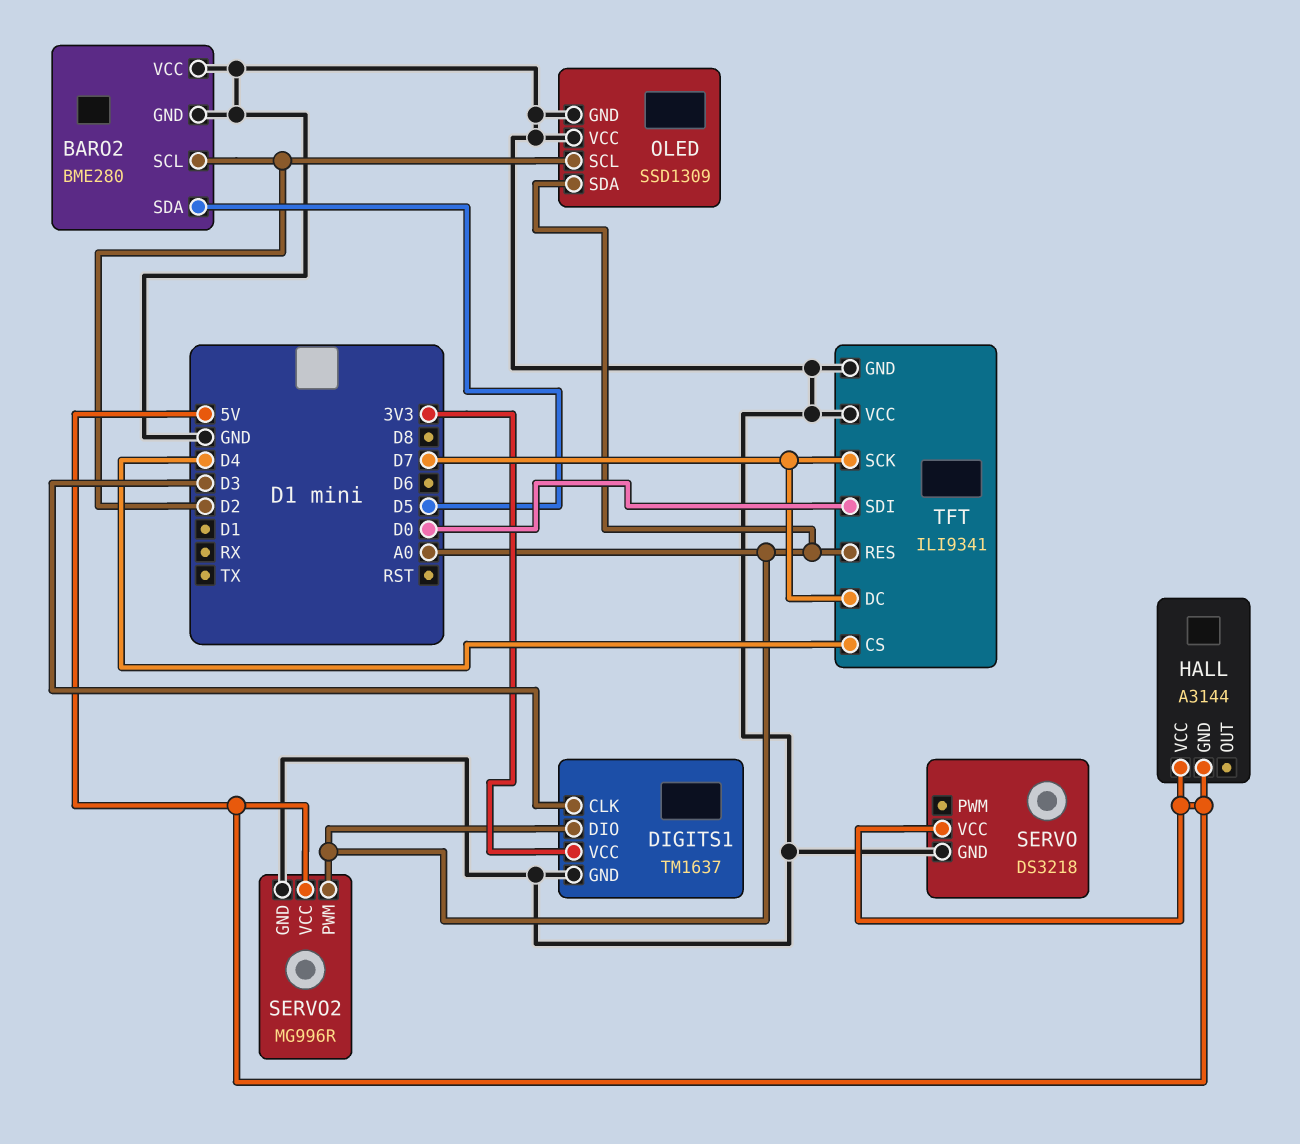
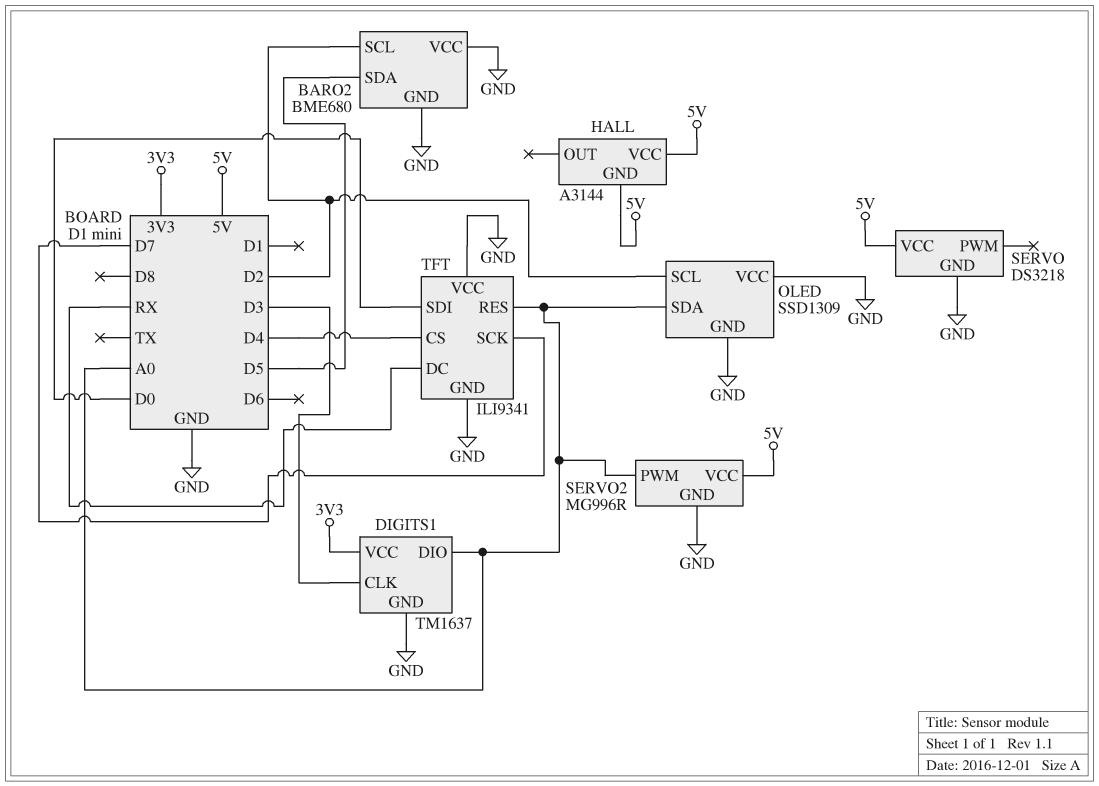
BARO2: BME280 -> BME680
TFT pin DC: D7 -> RX

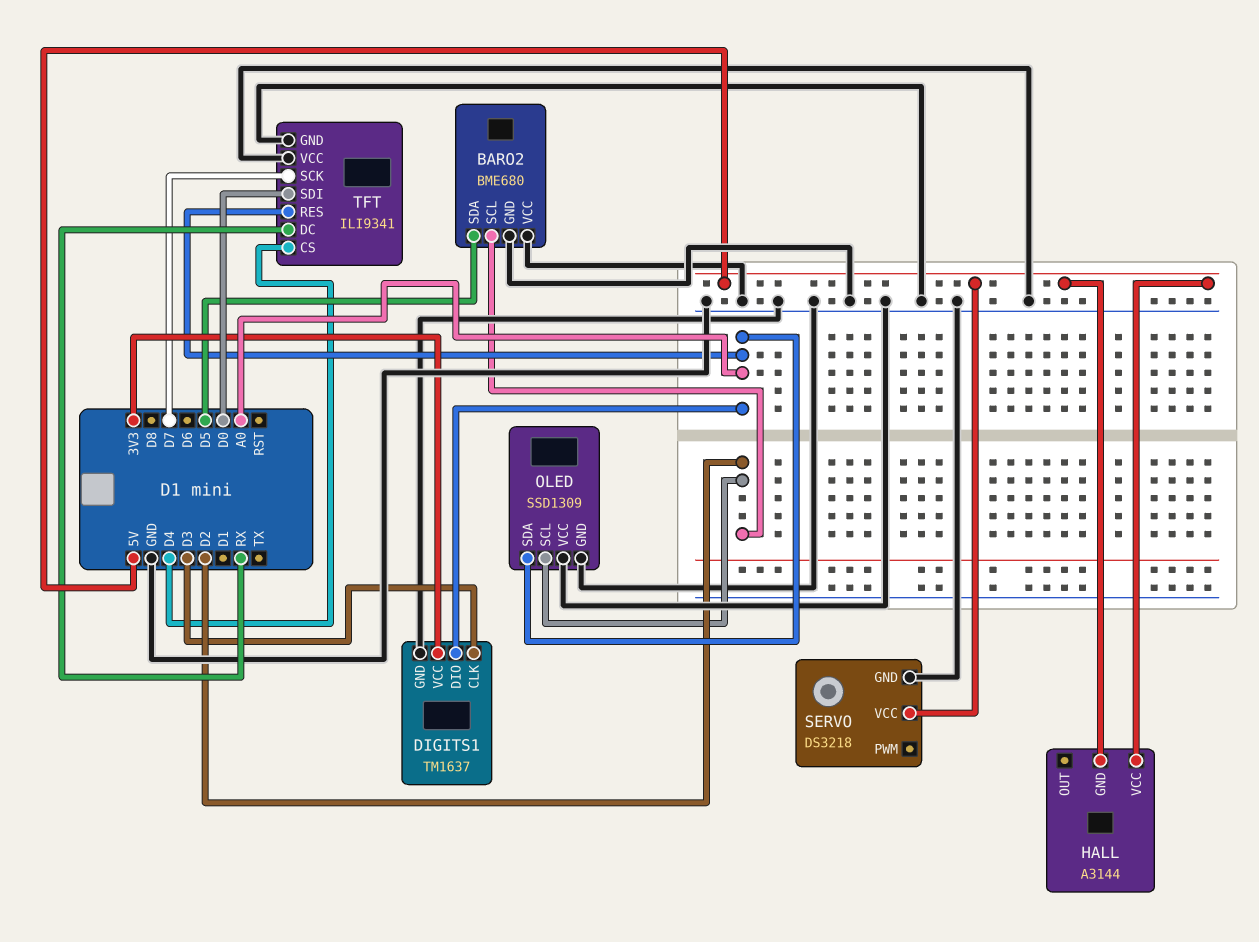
SERVO2: MG996R -> none
SERVO2 pin GND: GND -> none
SERVO2 pin PWM: A0 -> none
SERVO2 pin VCC: 5V -> none

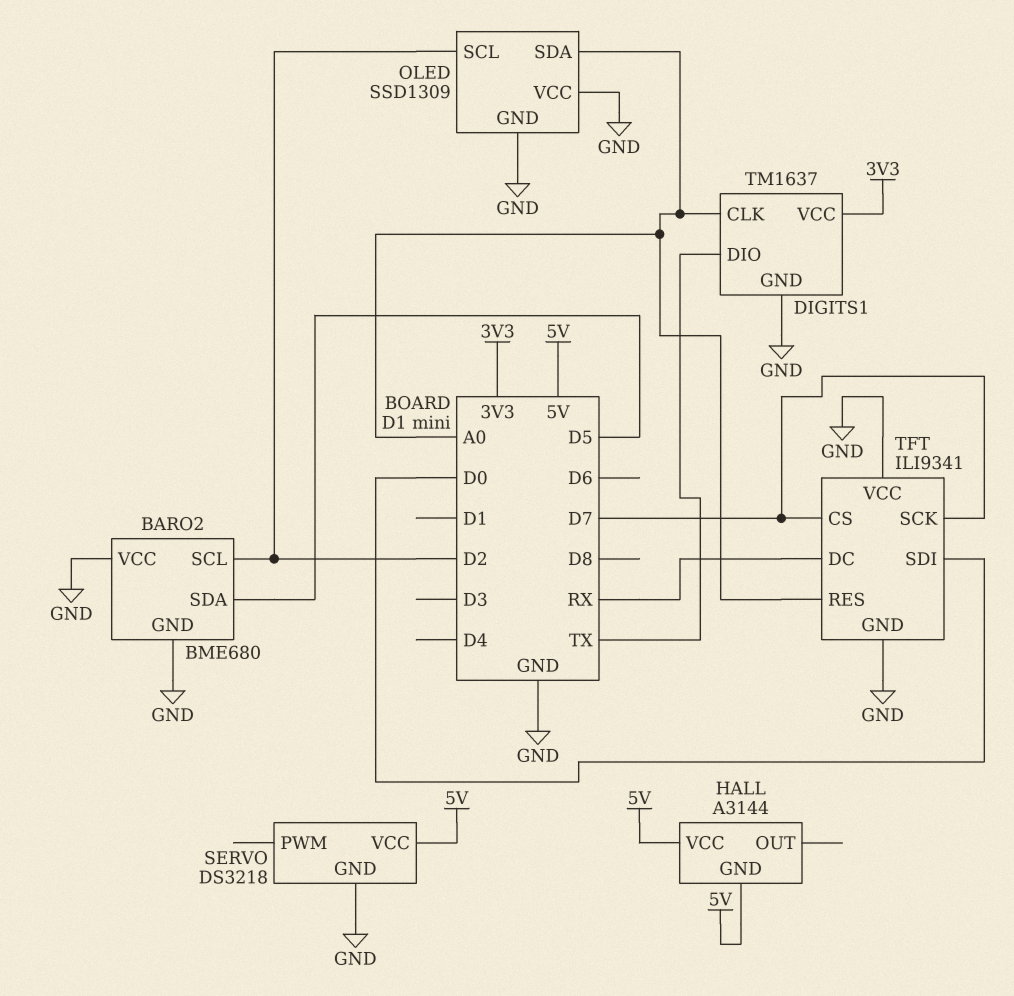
DIGITS1 pin CLK: D3 -> A0
DIGITS1 pin DIO: A0 -> TX
TFT pin CS: D4 -> D7

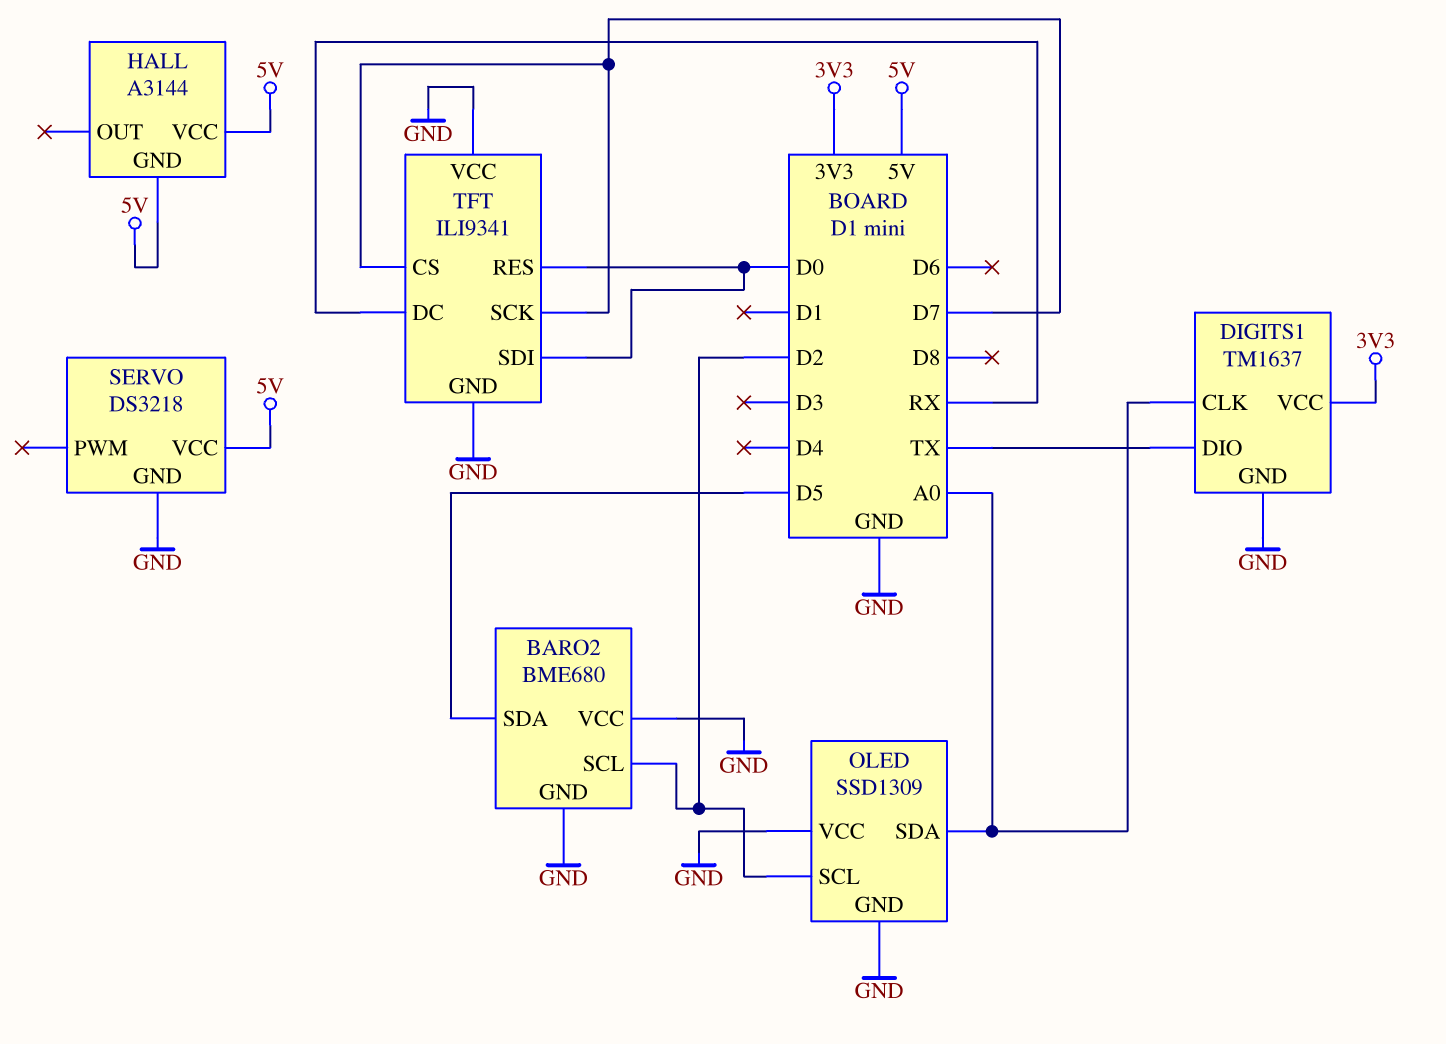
TFT pin RES: A0 -> D0

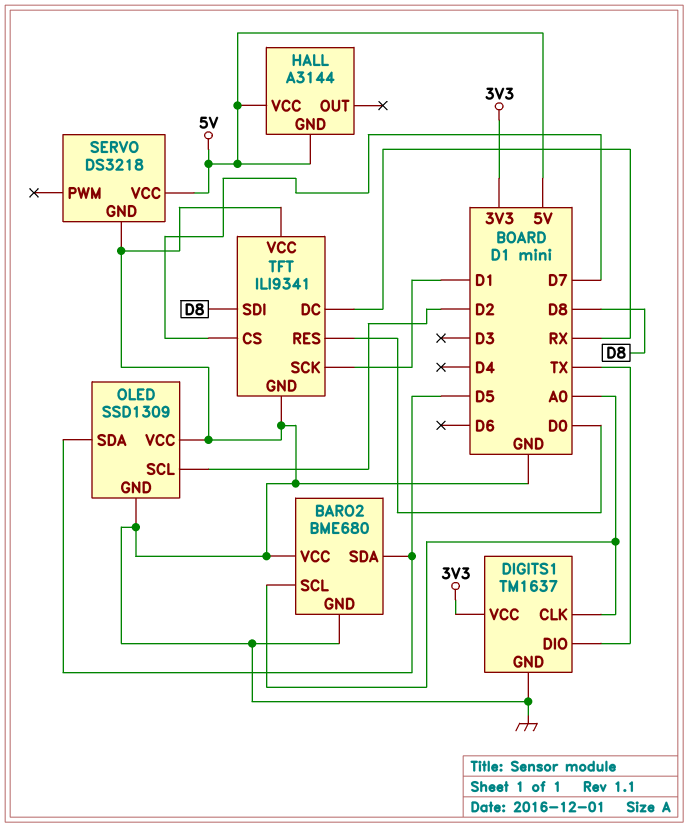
BARO2 pin SCL: D2 -> A0
OLED pin SDA: A0 -> D5
TFT pin SCK: D7 -> D1
TFT pin SDI: D0 -> D8

